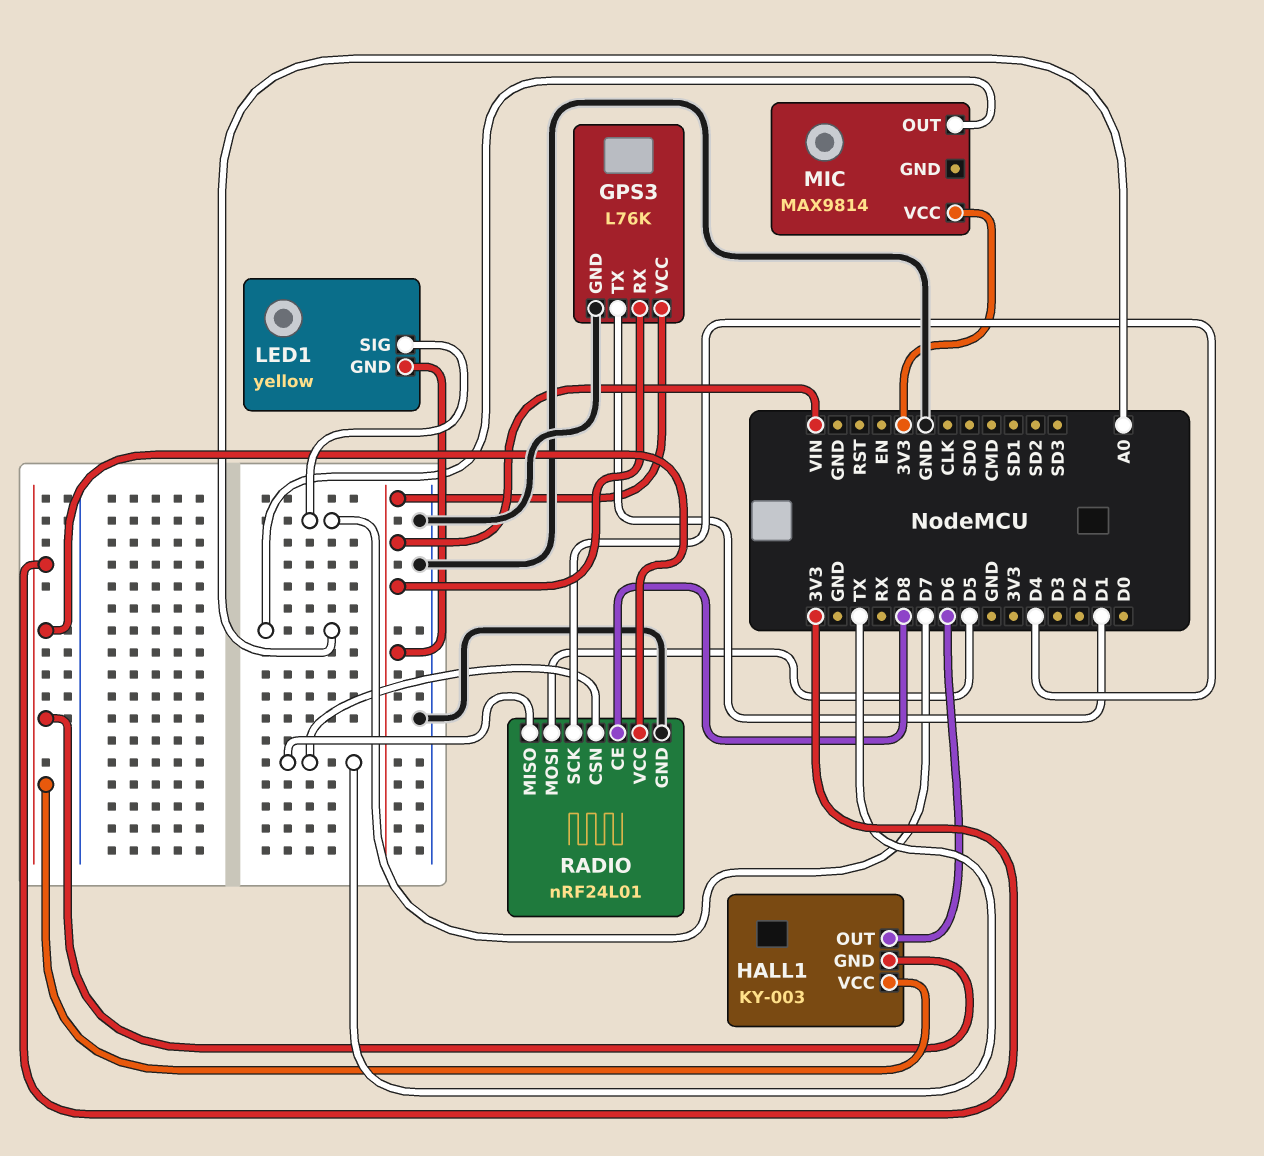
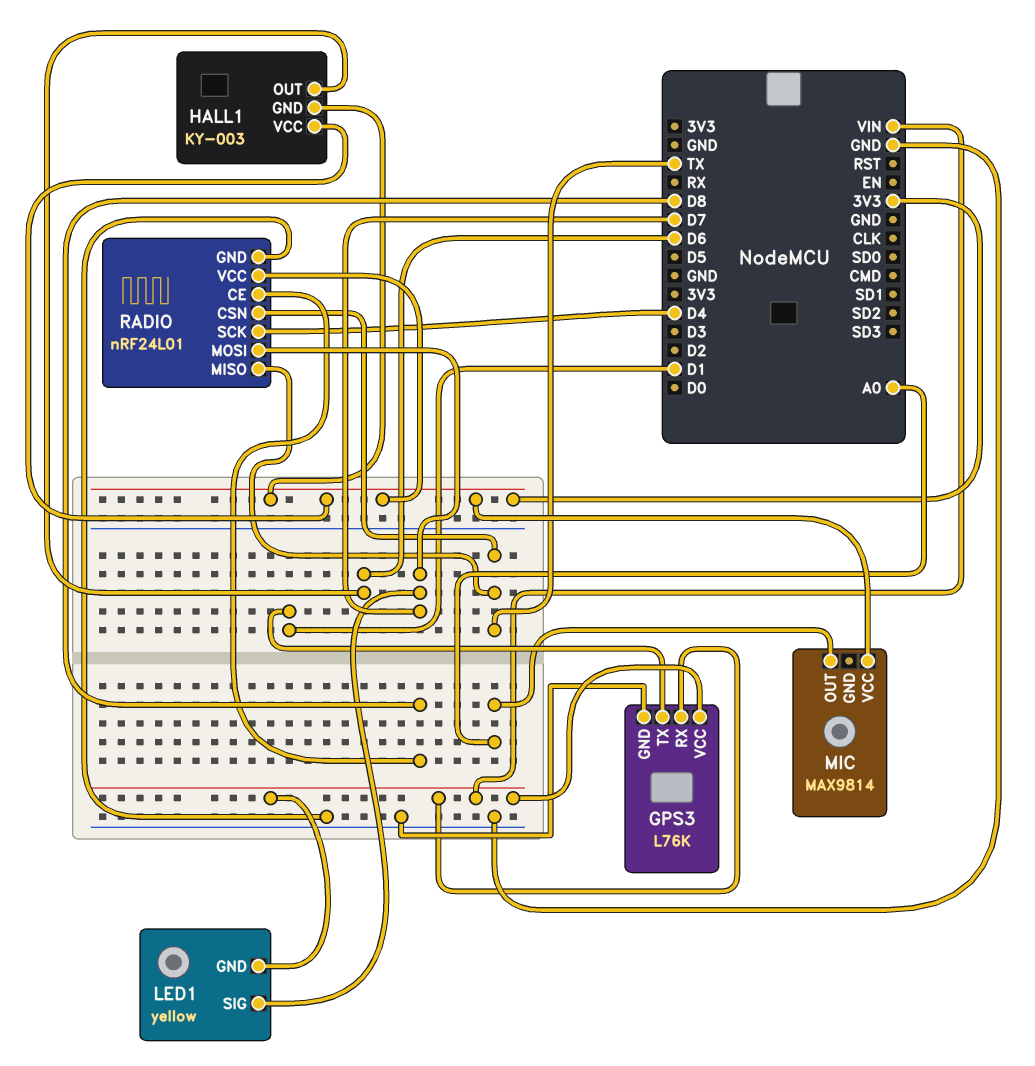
RADIO pin MOSI: D5 -> D7

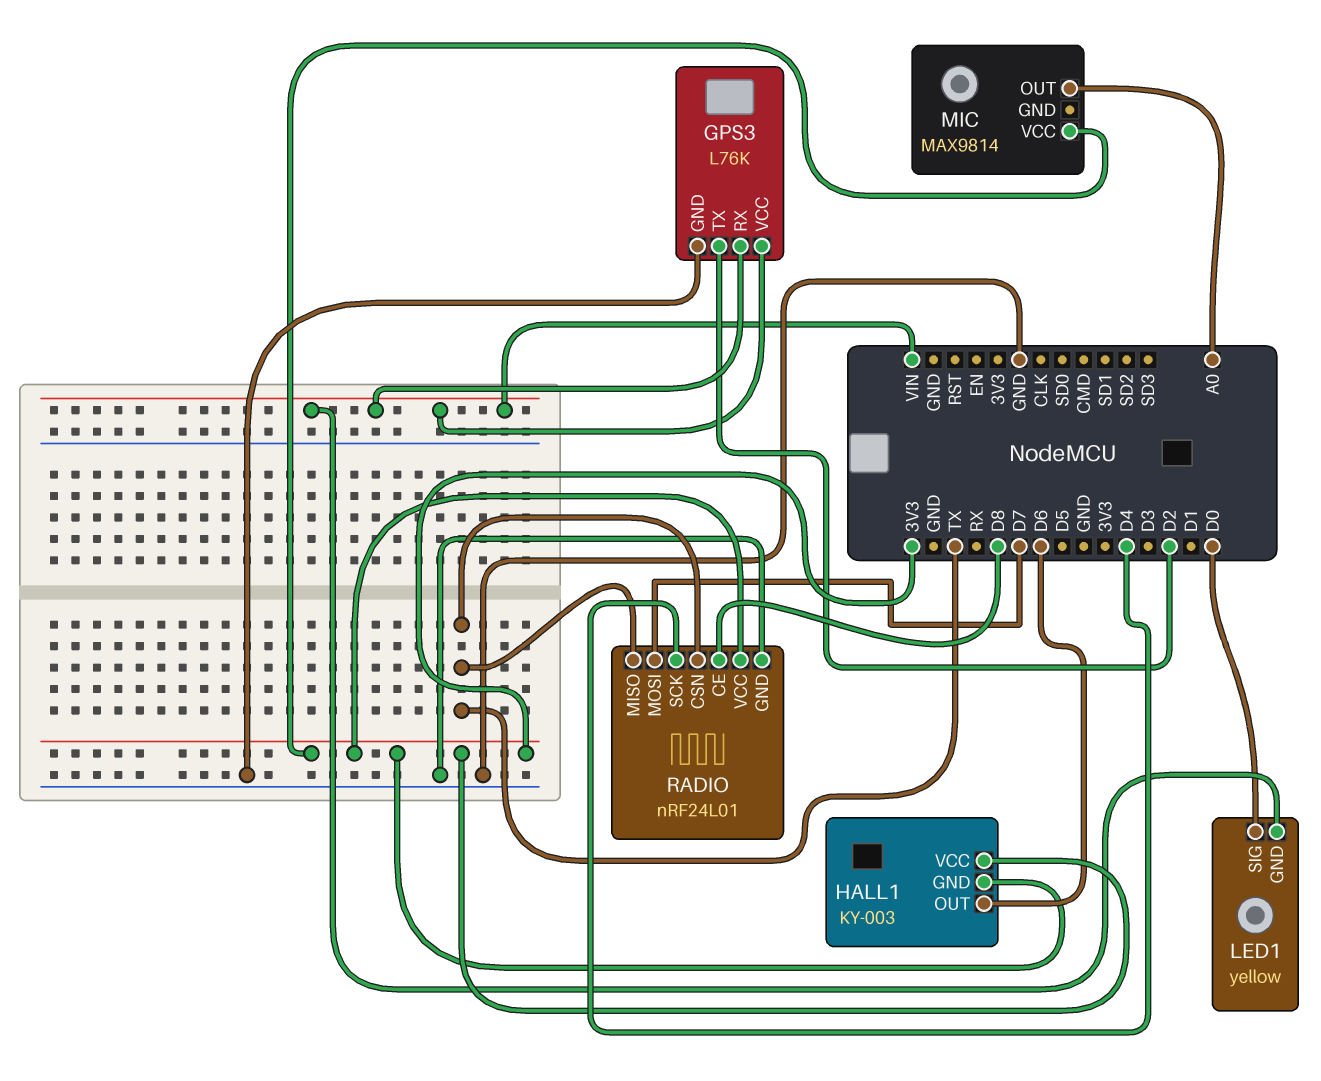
GPS3 pin TX: D1 -> D2
LED1 pin SIG: D7 -> D0

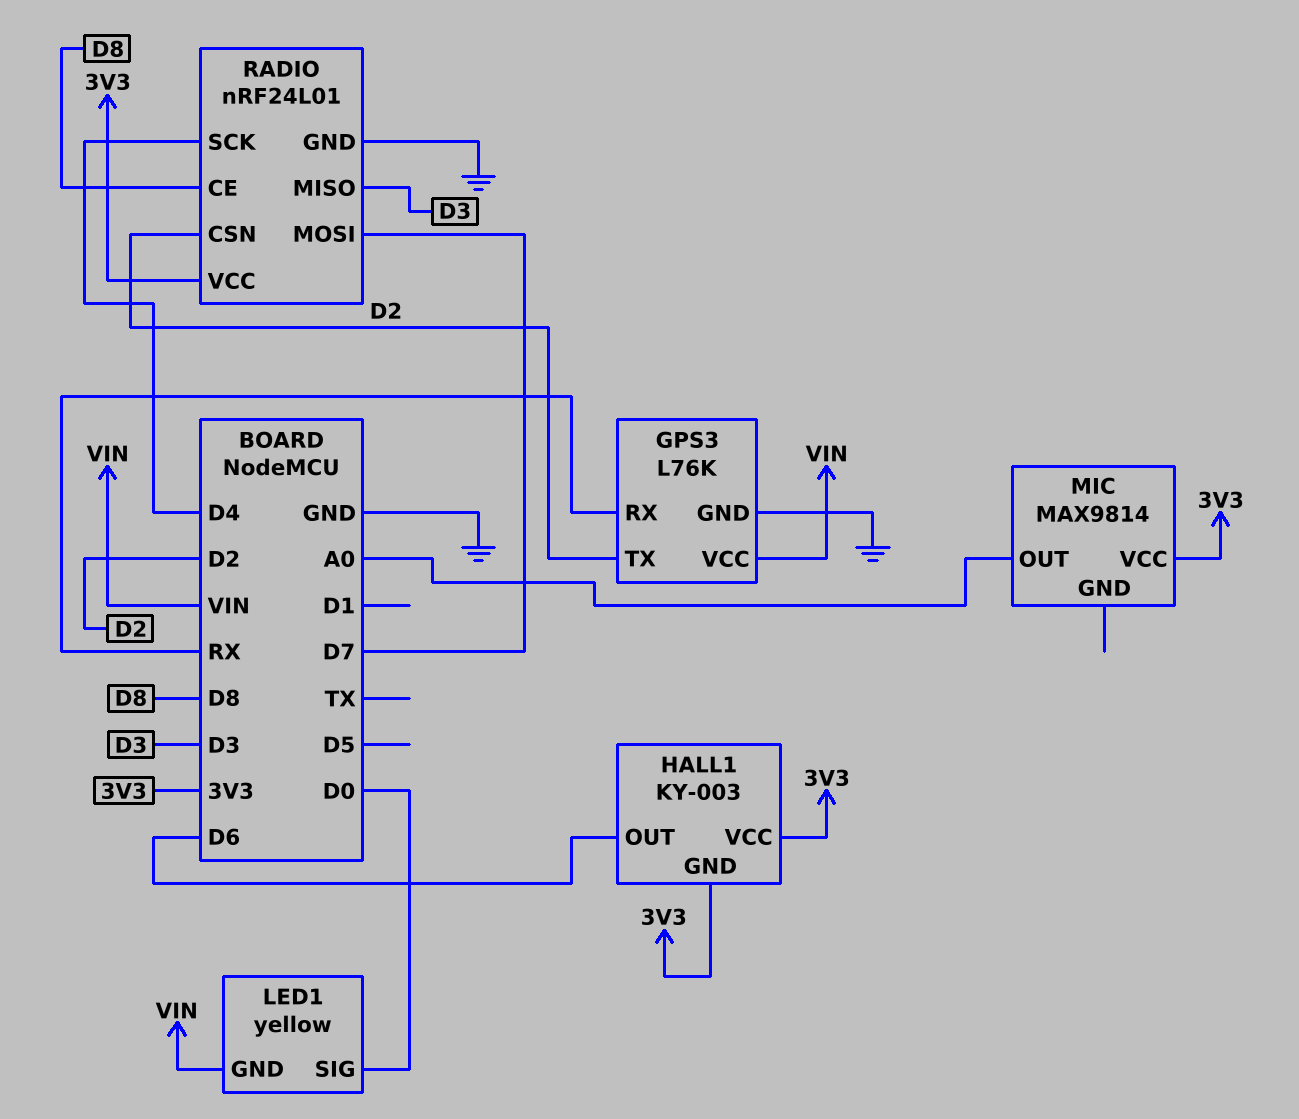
GPS3 pin RX: VIN -> RX
RADIO pin CSN: TX -> D2
RADIO pin MISO: TX -> D3

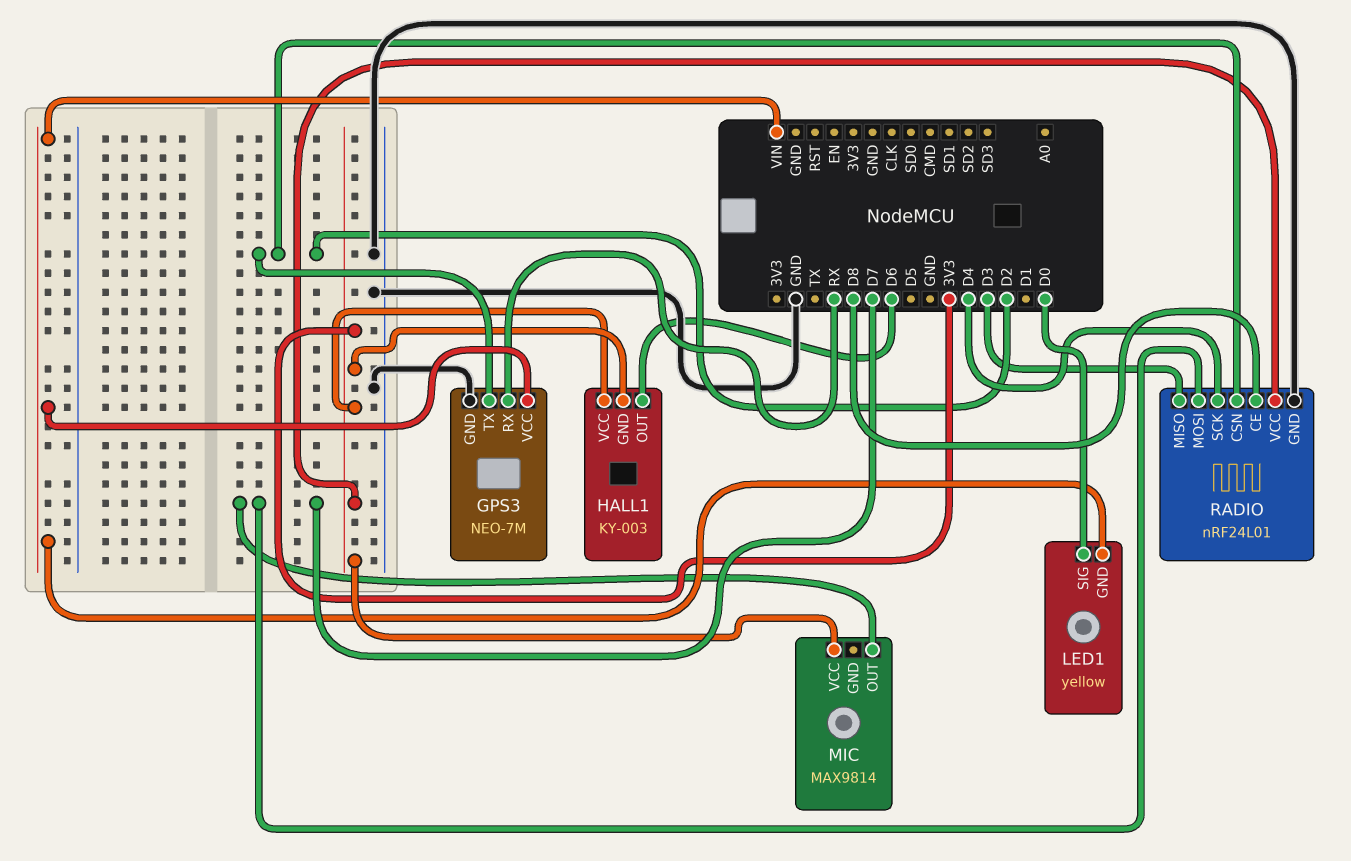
GPS3: L76K -> NEO-7M
MIC pin OUT: A0 -> D7

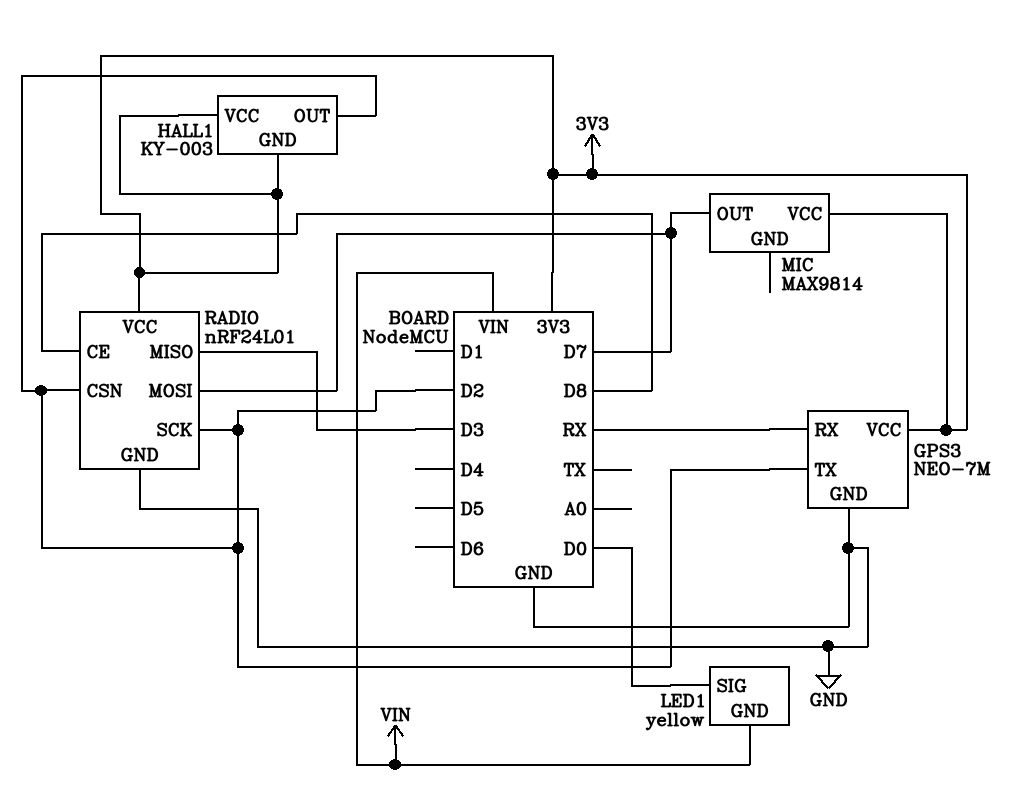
GPS3 pin VCC: VIN -> 3V3
HALL1 pin OUT: D6 -> D2
RADIO pin SCK: D4 -> D2

